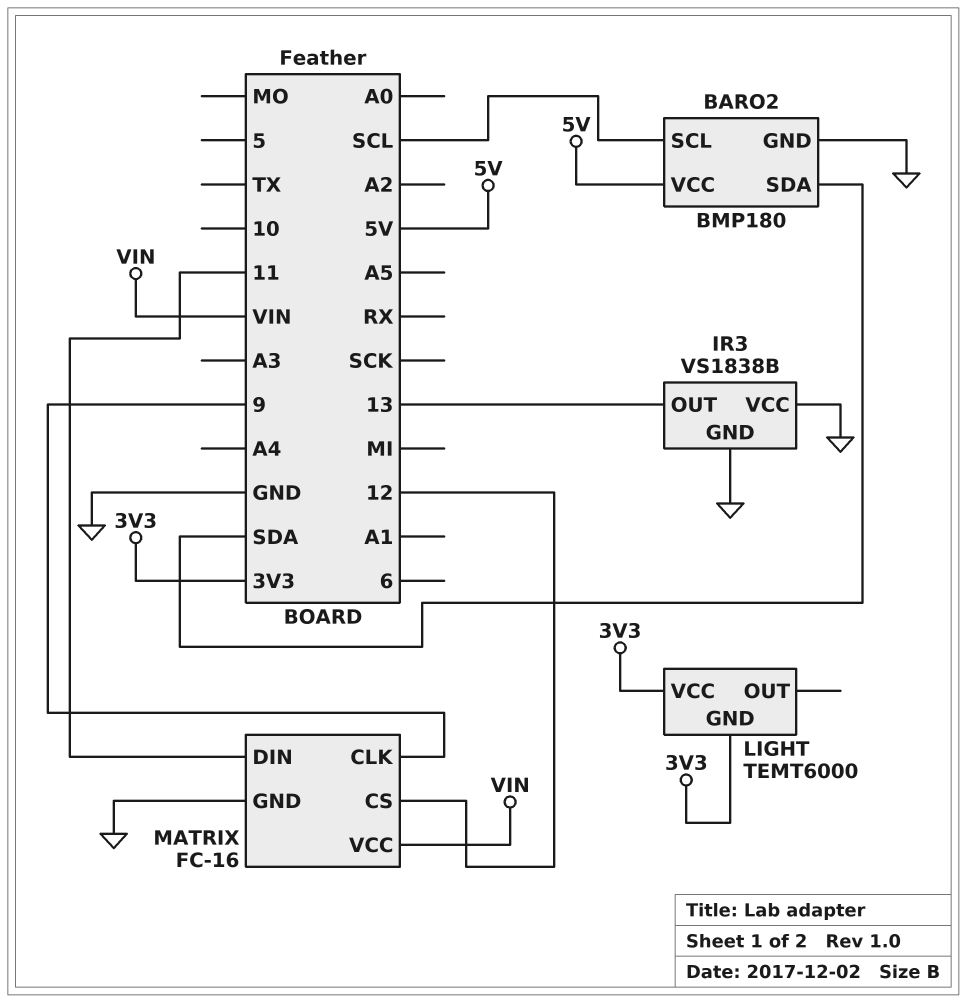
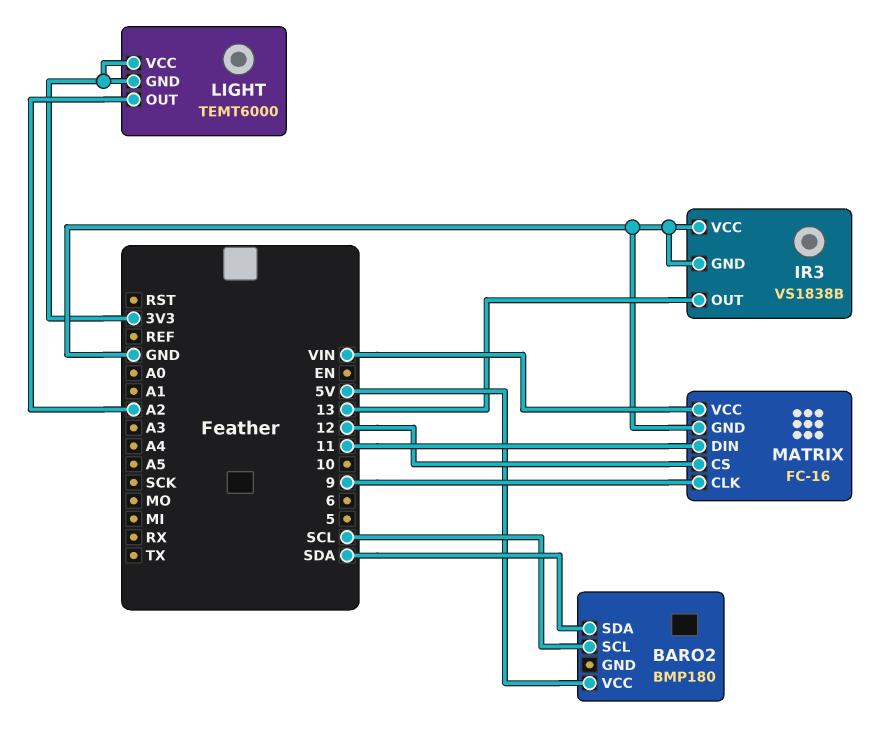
BARO2 pin GND: GND -> none
LIGHT pin OUT: none -> A2

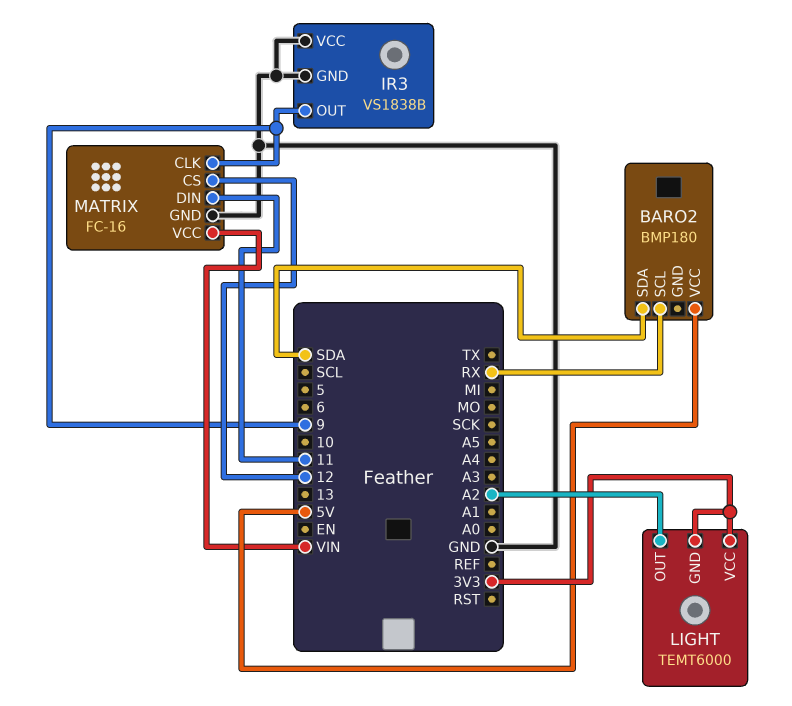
BARO2 pin SCL: SCL -> RX
IR3 pin OUT: 13 -> 9

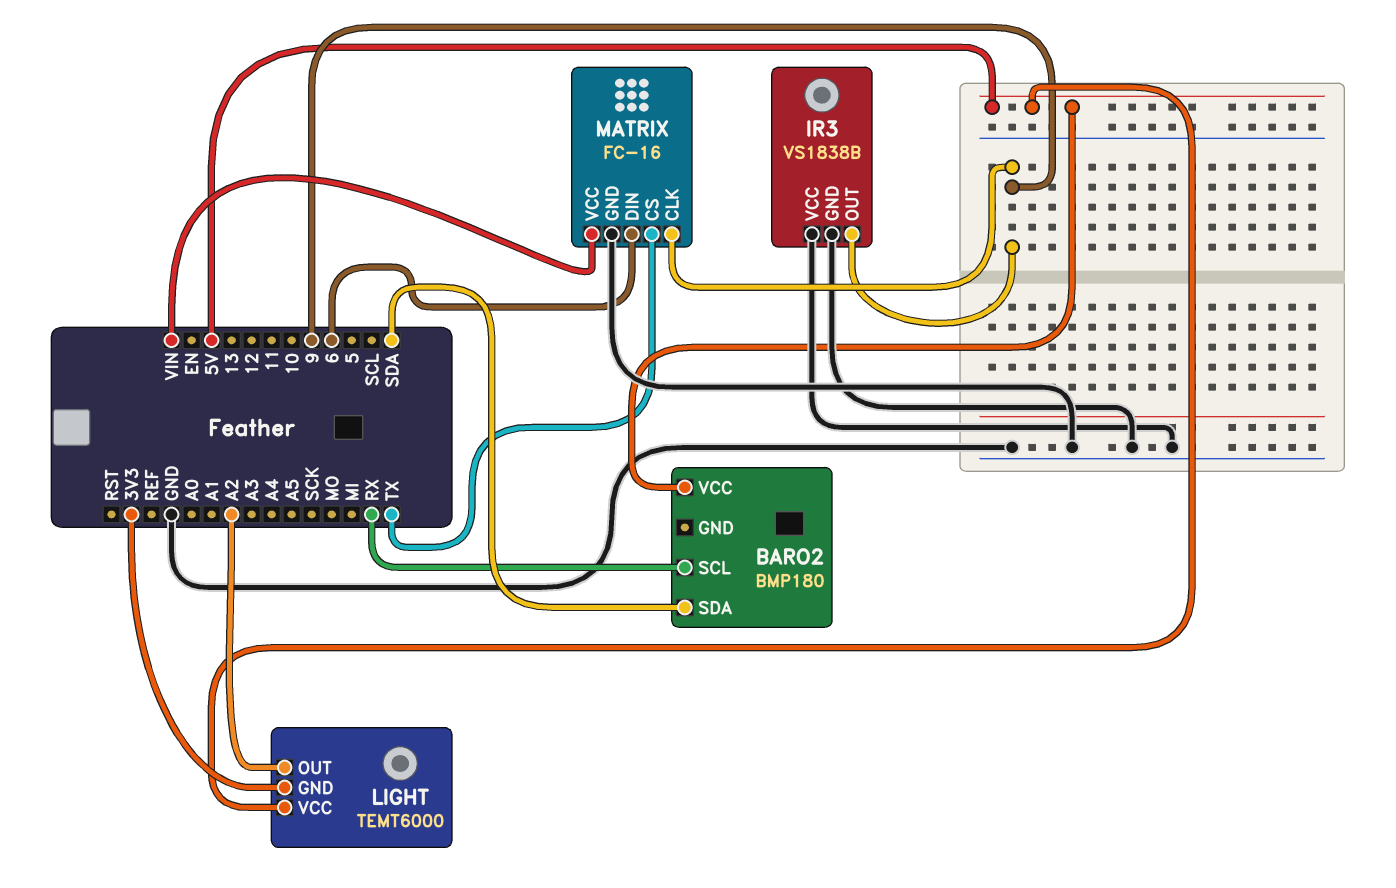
LIGHT pin VCC: 3V3 -> 5V
MATRIX pin CS: 12 -> TX
MATRIX pin DIN: 11 -> 6

